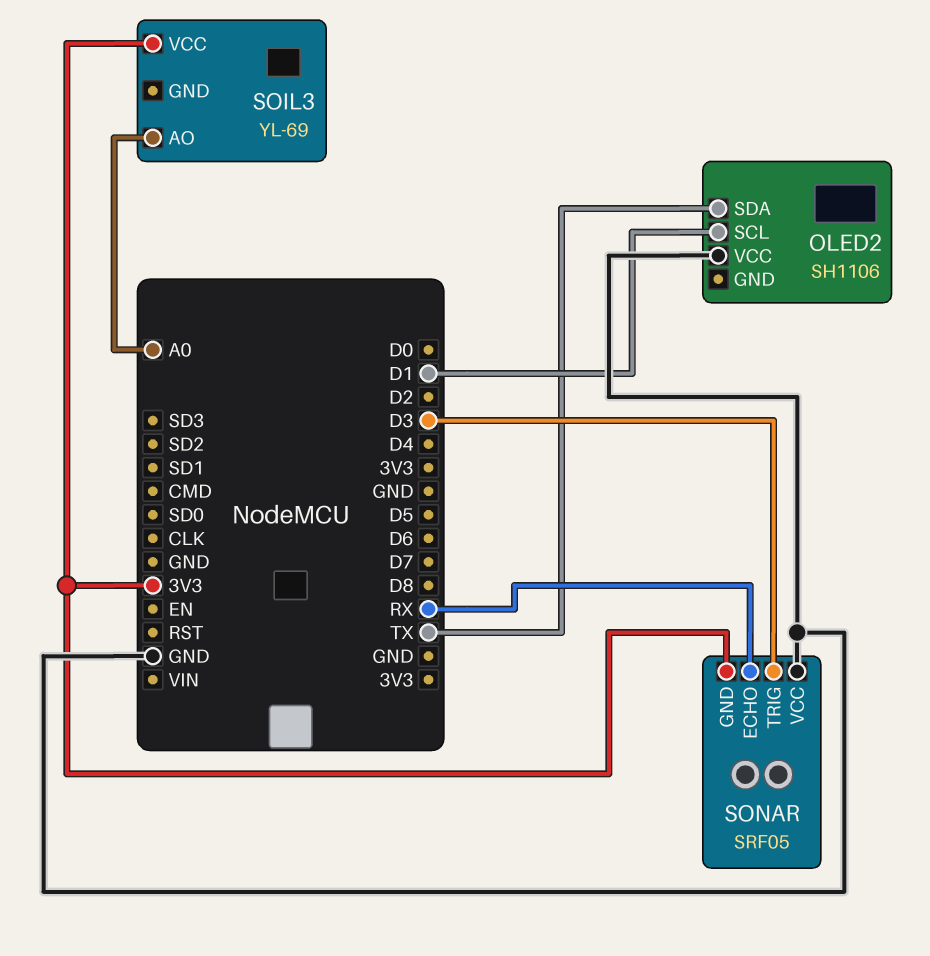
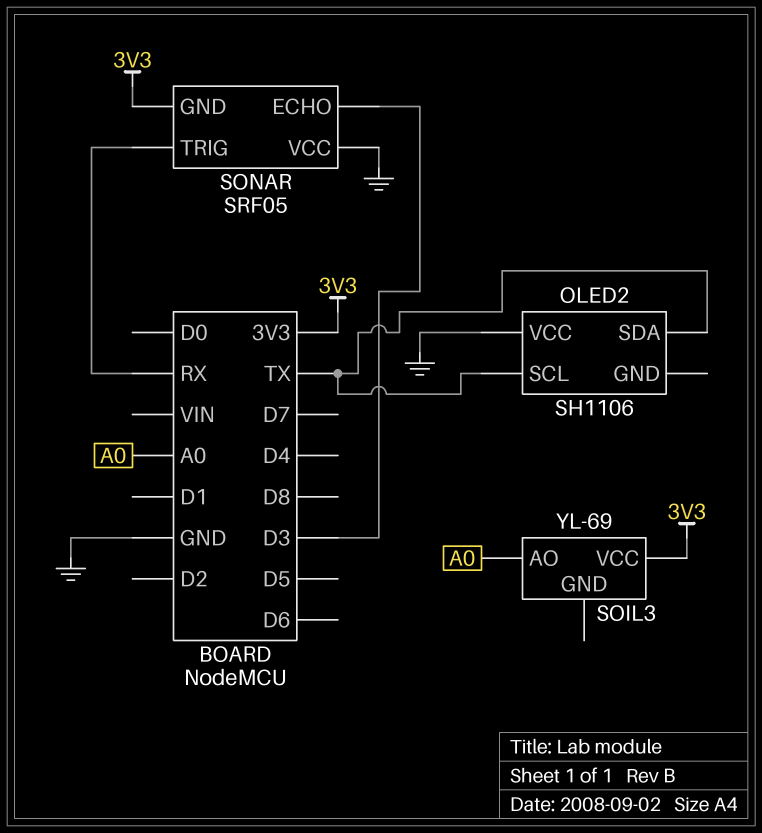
OLED2 pin SCL: D1 -> TX
SONAR pin ECHO: RX -> D3
SONAR pin TRIG: D3 -> RX

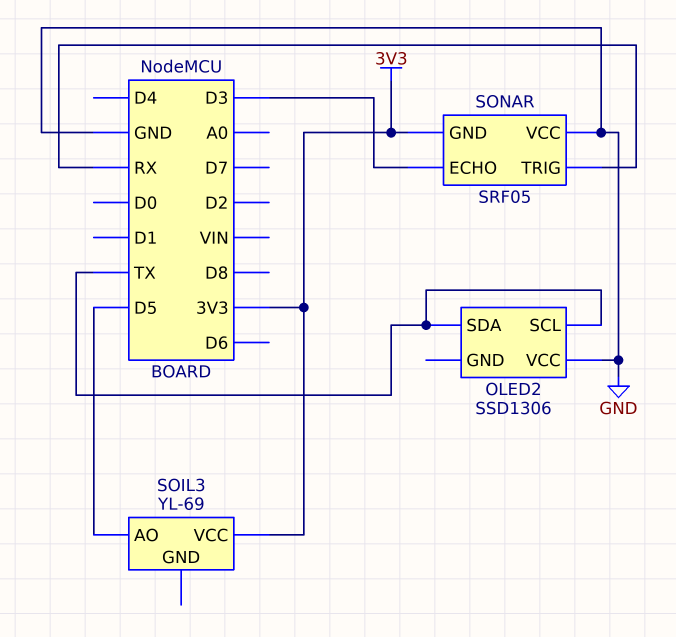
OLED2: SH1106 -> SSD1306
SOIL3 pin AO: A0 -> D5

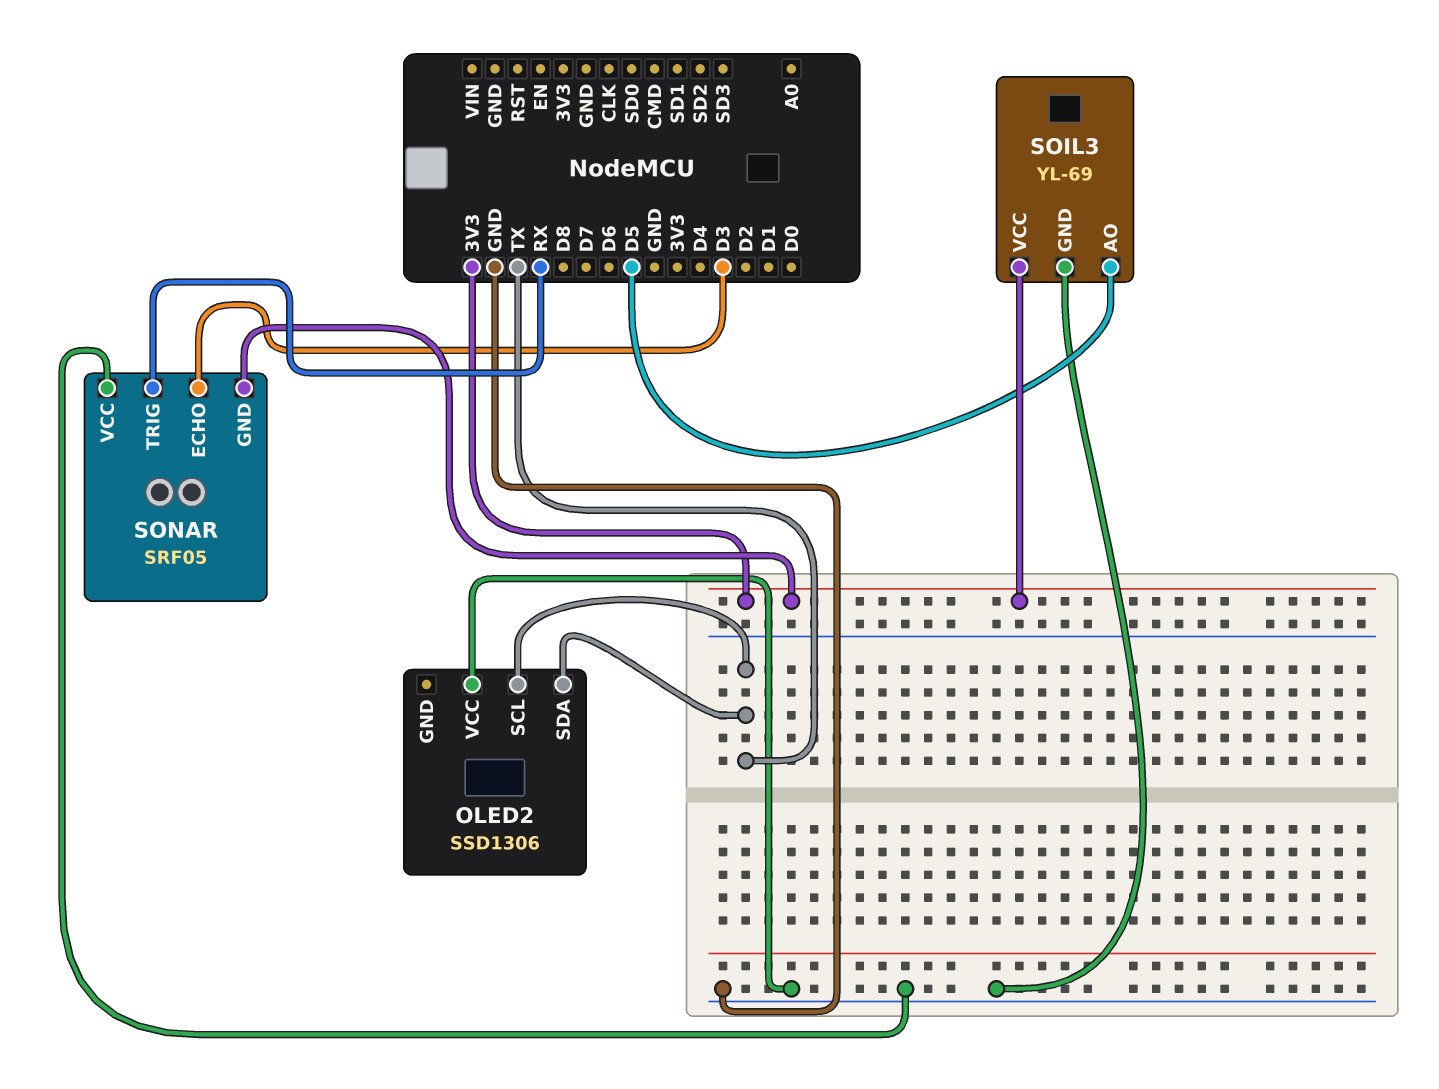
SOIL3 pin GND: none -> GND

